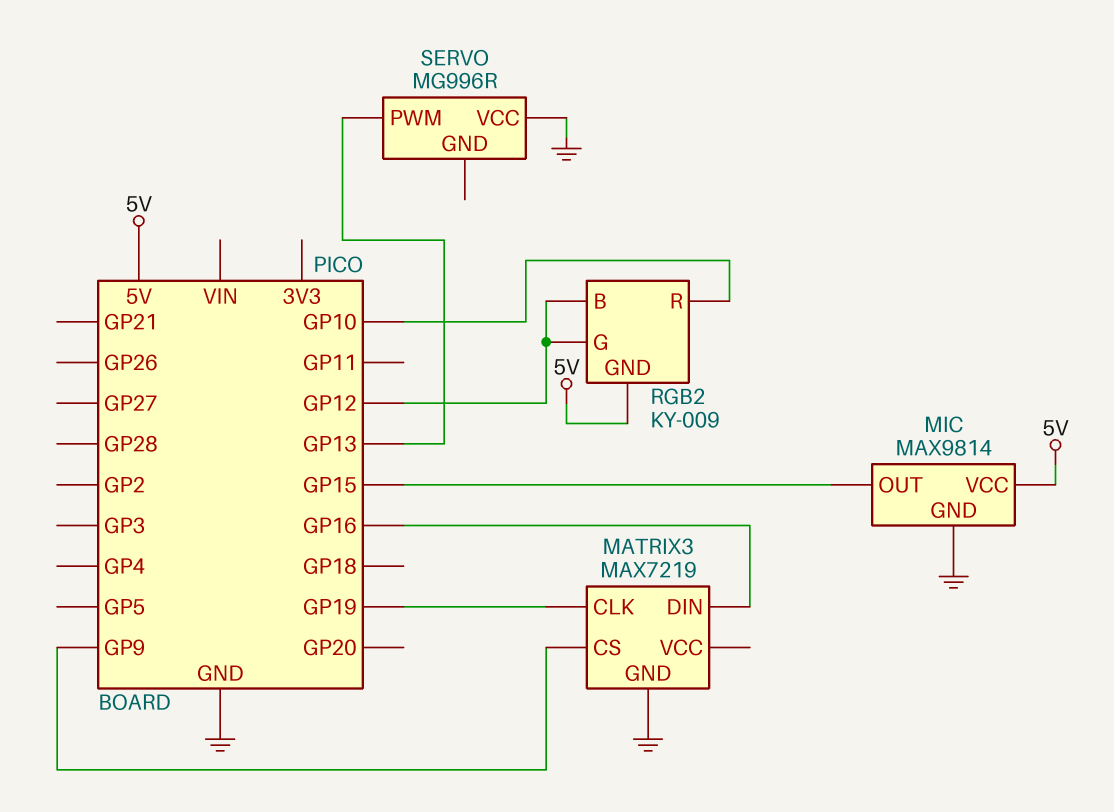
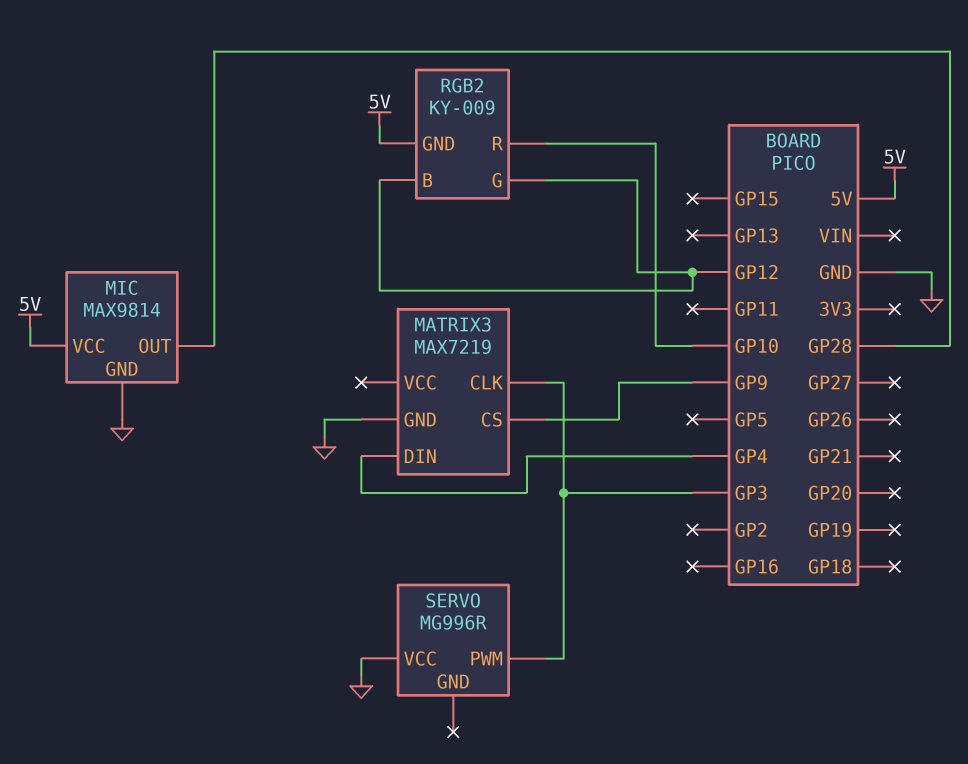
MATRIX3 pin CLK: GP19 -> GP3
MATRIX3 pin DIN: GP16 -> GP4
MIC pin OUT: GP15 -> GP28
SERVO pin PWM: GP13 -> GP3

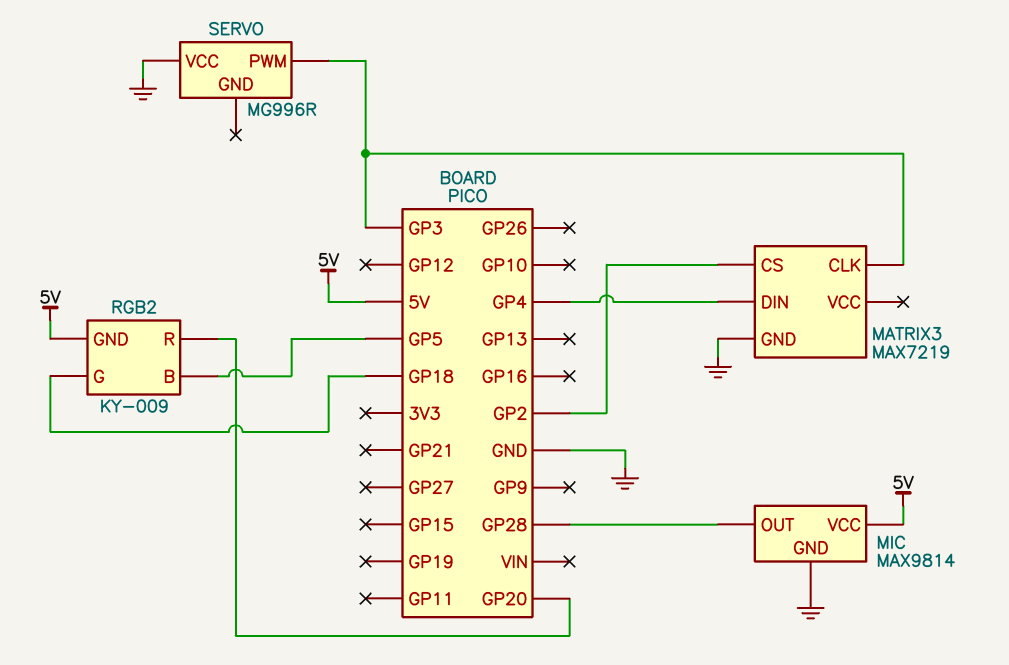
MATRIX3 pin CS: GP9 -> GP2
RGB2 pin B: GP12 -> GP5
RGB2 pin G: GP12 -> GP18
RGB2 pin R: GP10 -> GP20

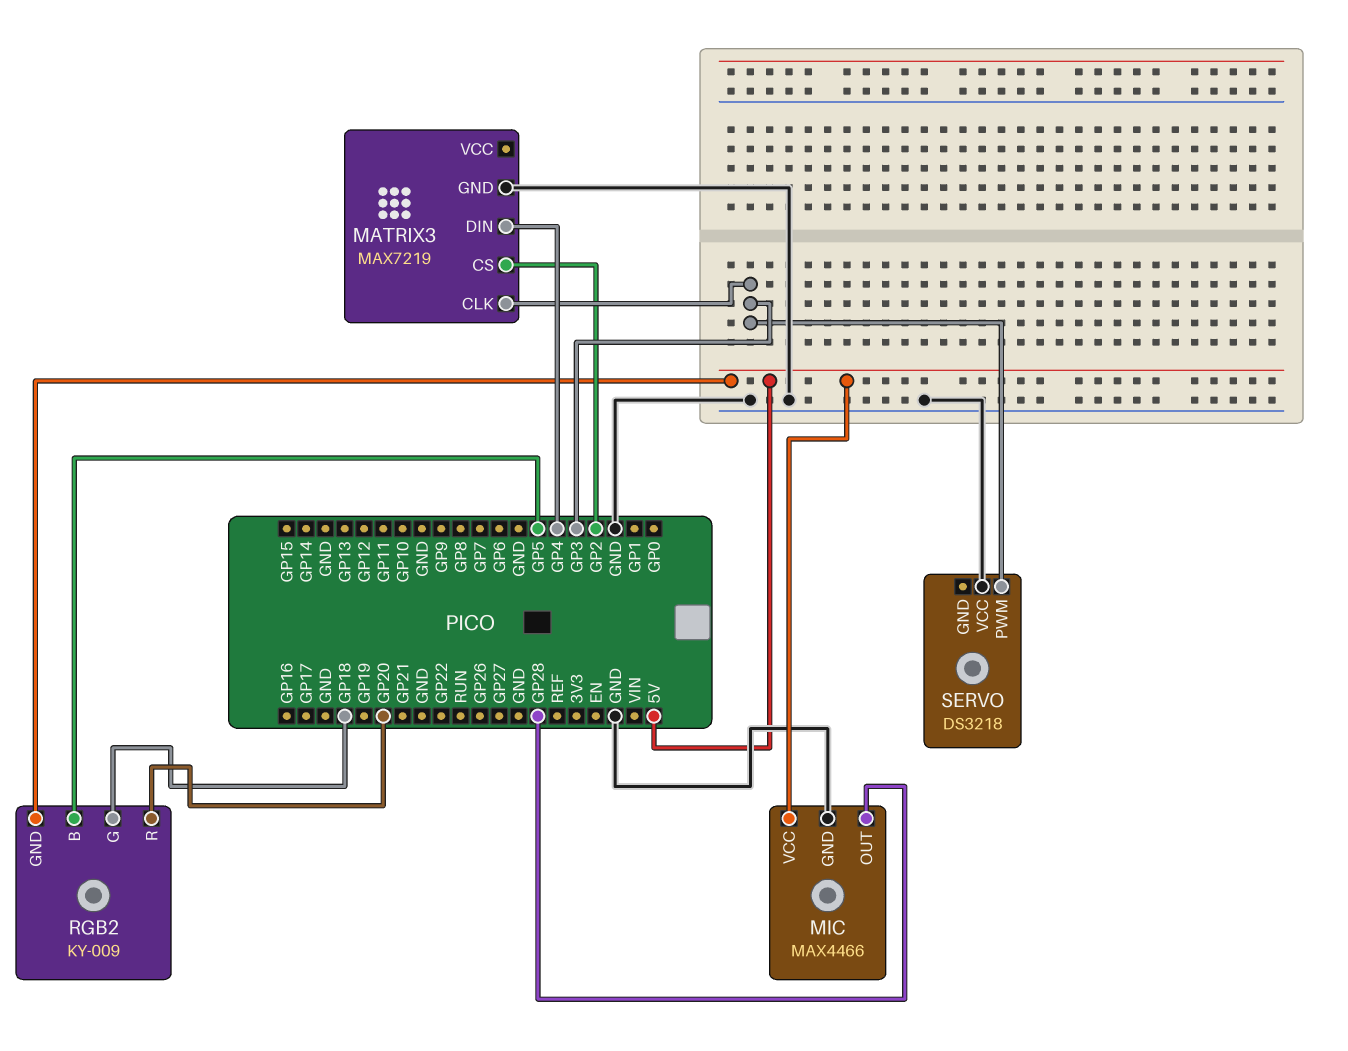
MIC: MAX9814 -> MAX4466
SERVO: MG996R -> DS3218

